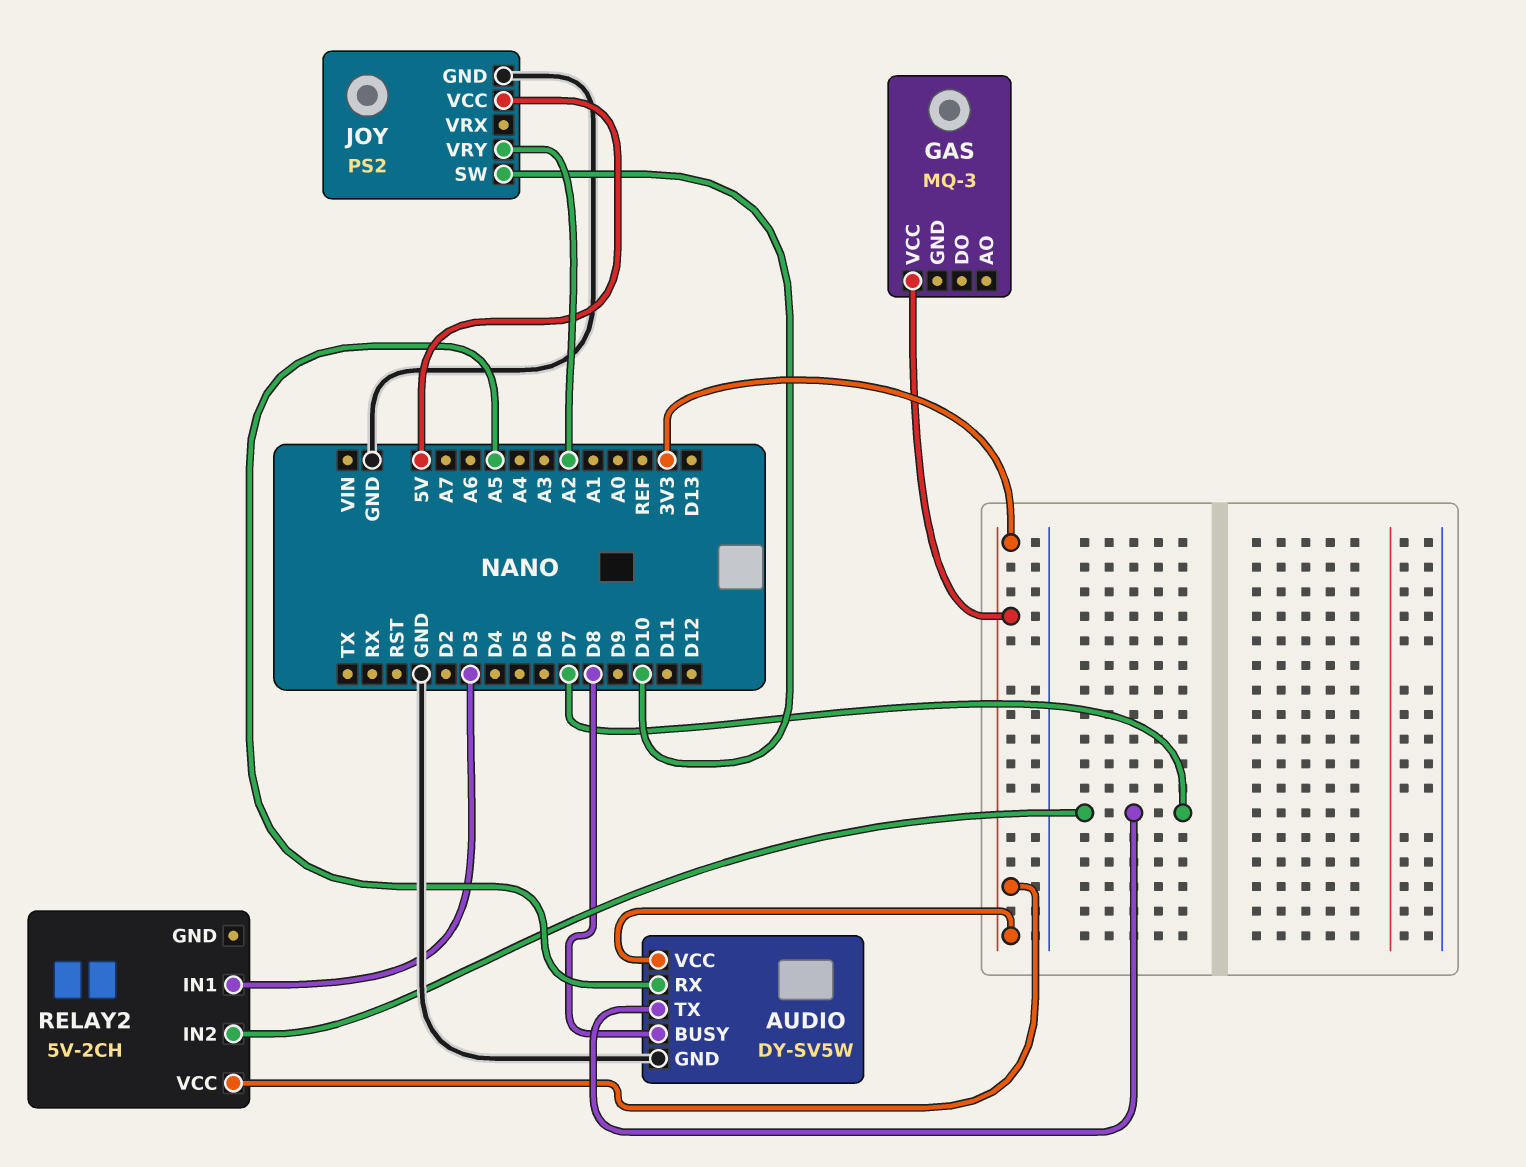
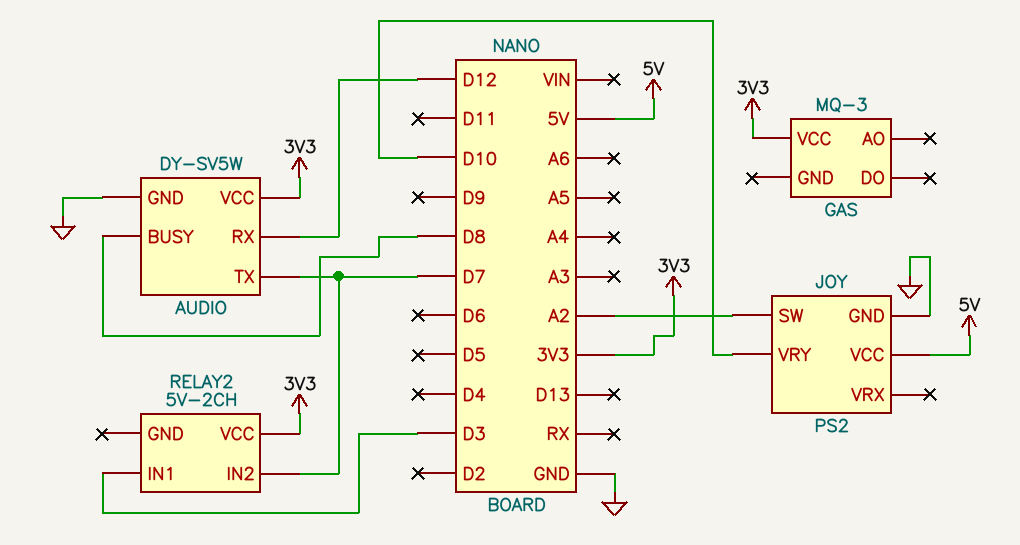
AUDIO pin RX: A5 -> D12
JOY pin SW: D10 -> A2
JOY pin VRY: A2 -> D10

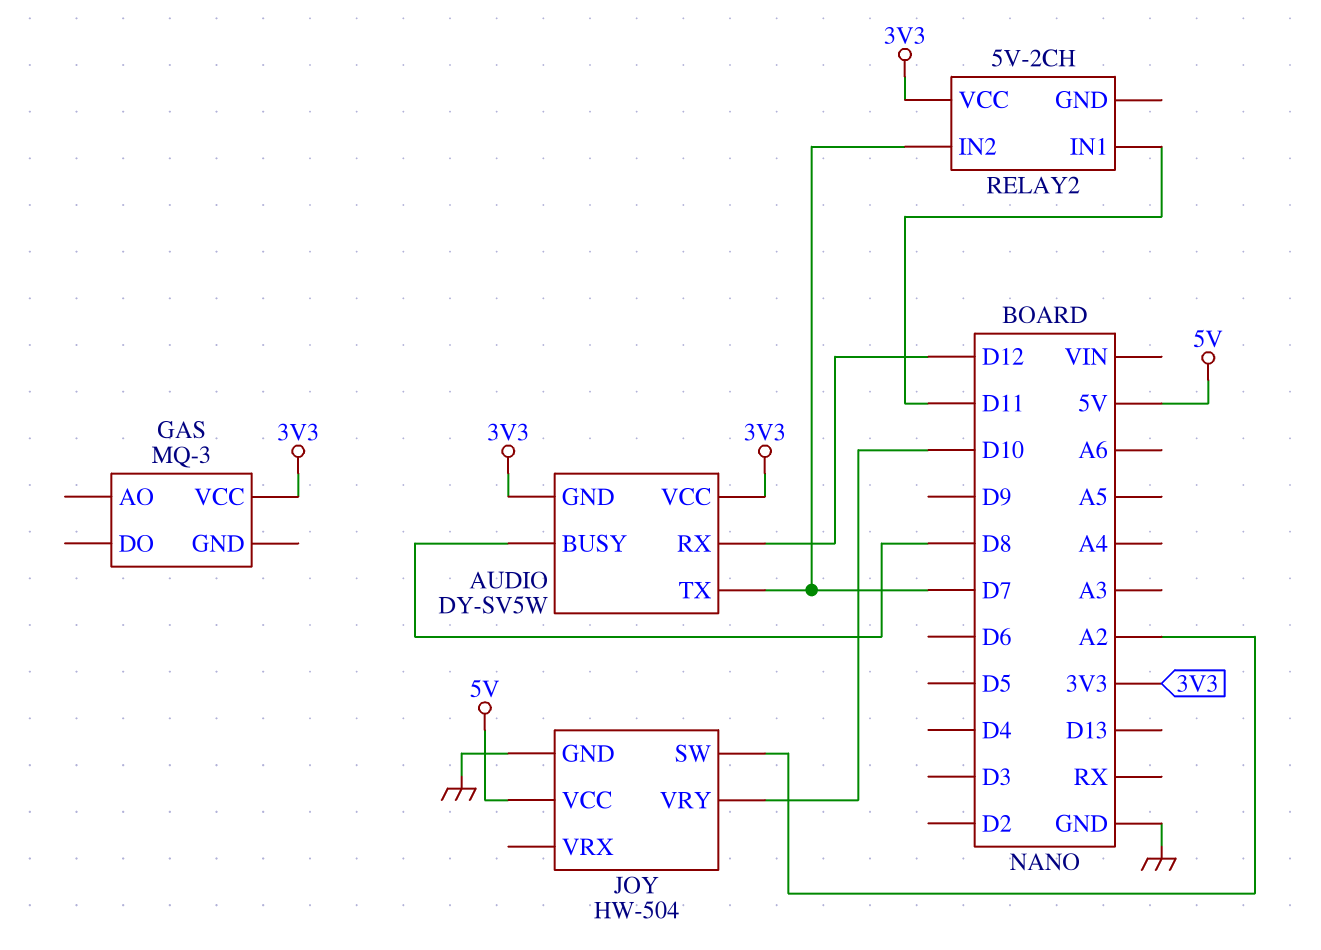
AUDIO pin GND: GND -> 3V3
JOY: PS2 -> HW-504
RELAY2 pin IN1: D3 -> D11

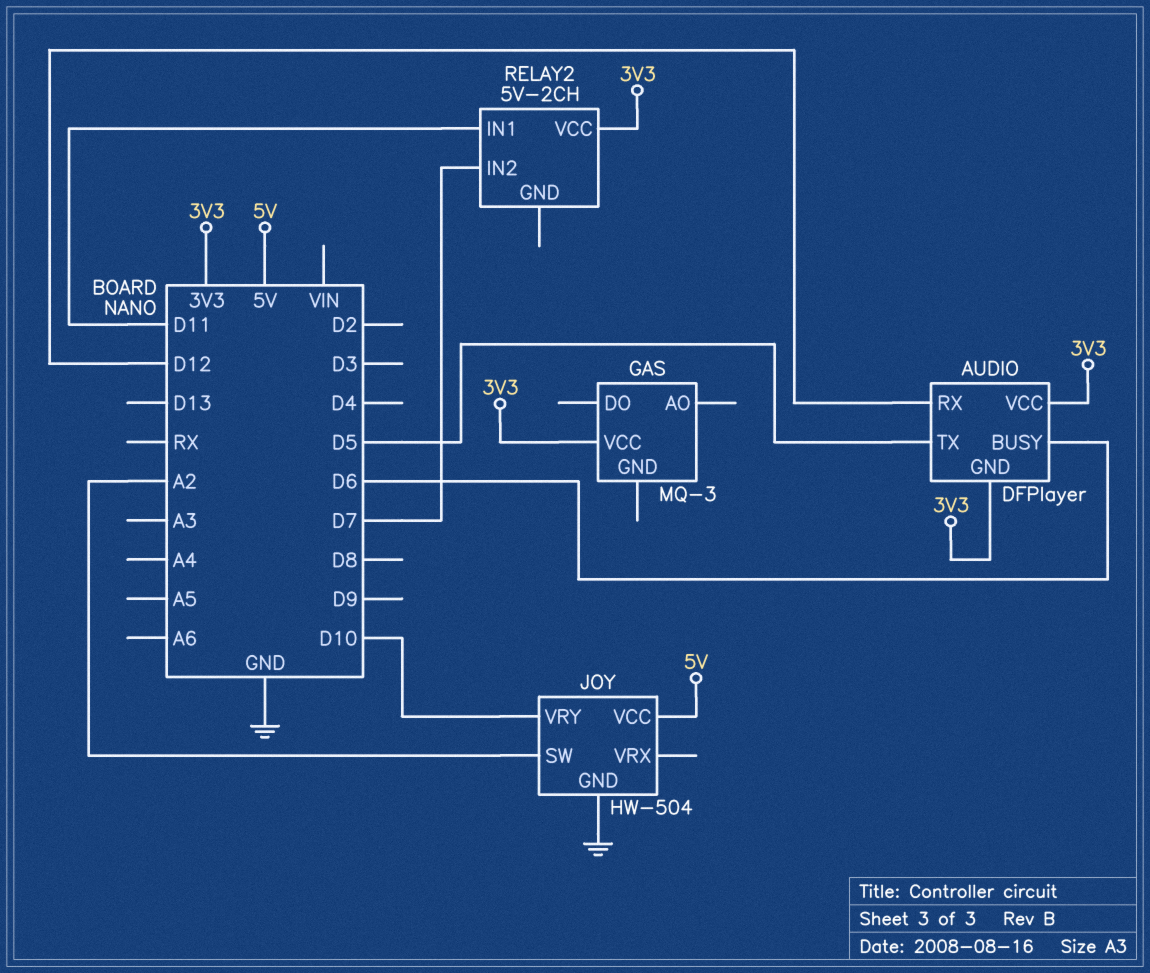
AUDIO: DY-SV5W -> DFPlayer
AUDIO pin BUSY: D8 -> D6
AUDIO pin TX: D7 -> D5

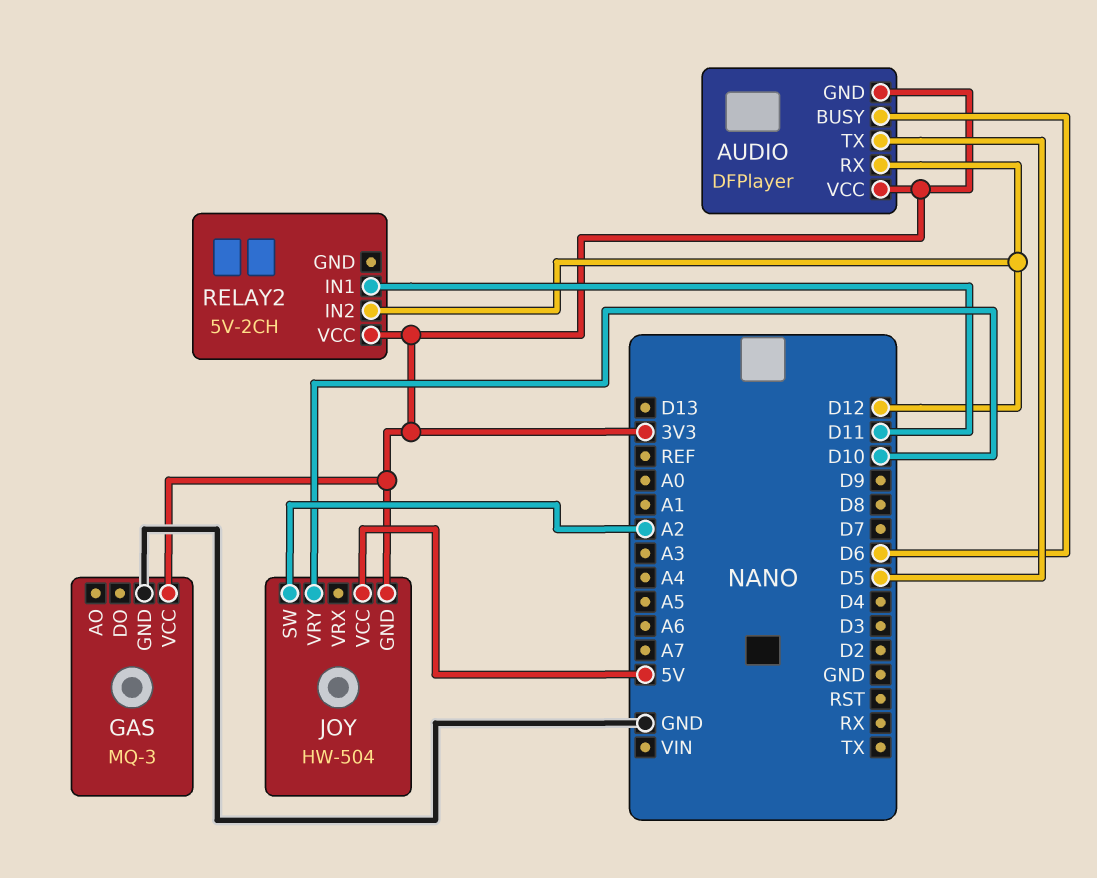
GAS pin GND: none -> GND
JOY pin GND: GND -> 3V3
RELAY2 pin IN2: D7 -> D12

